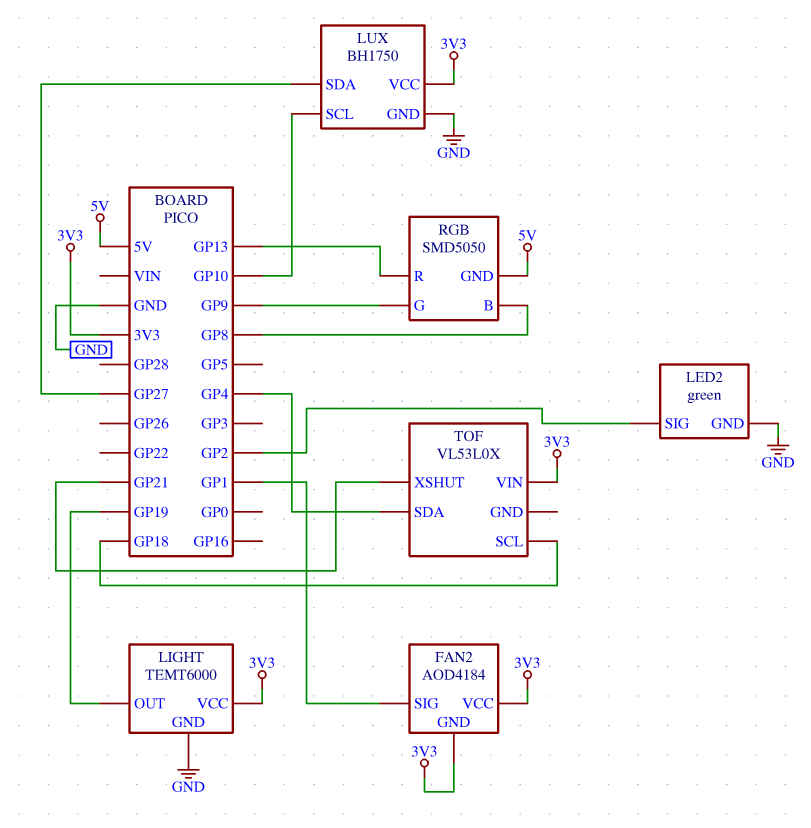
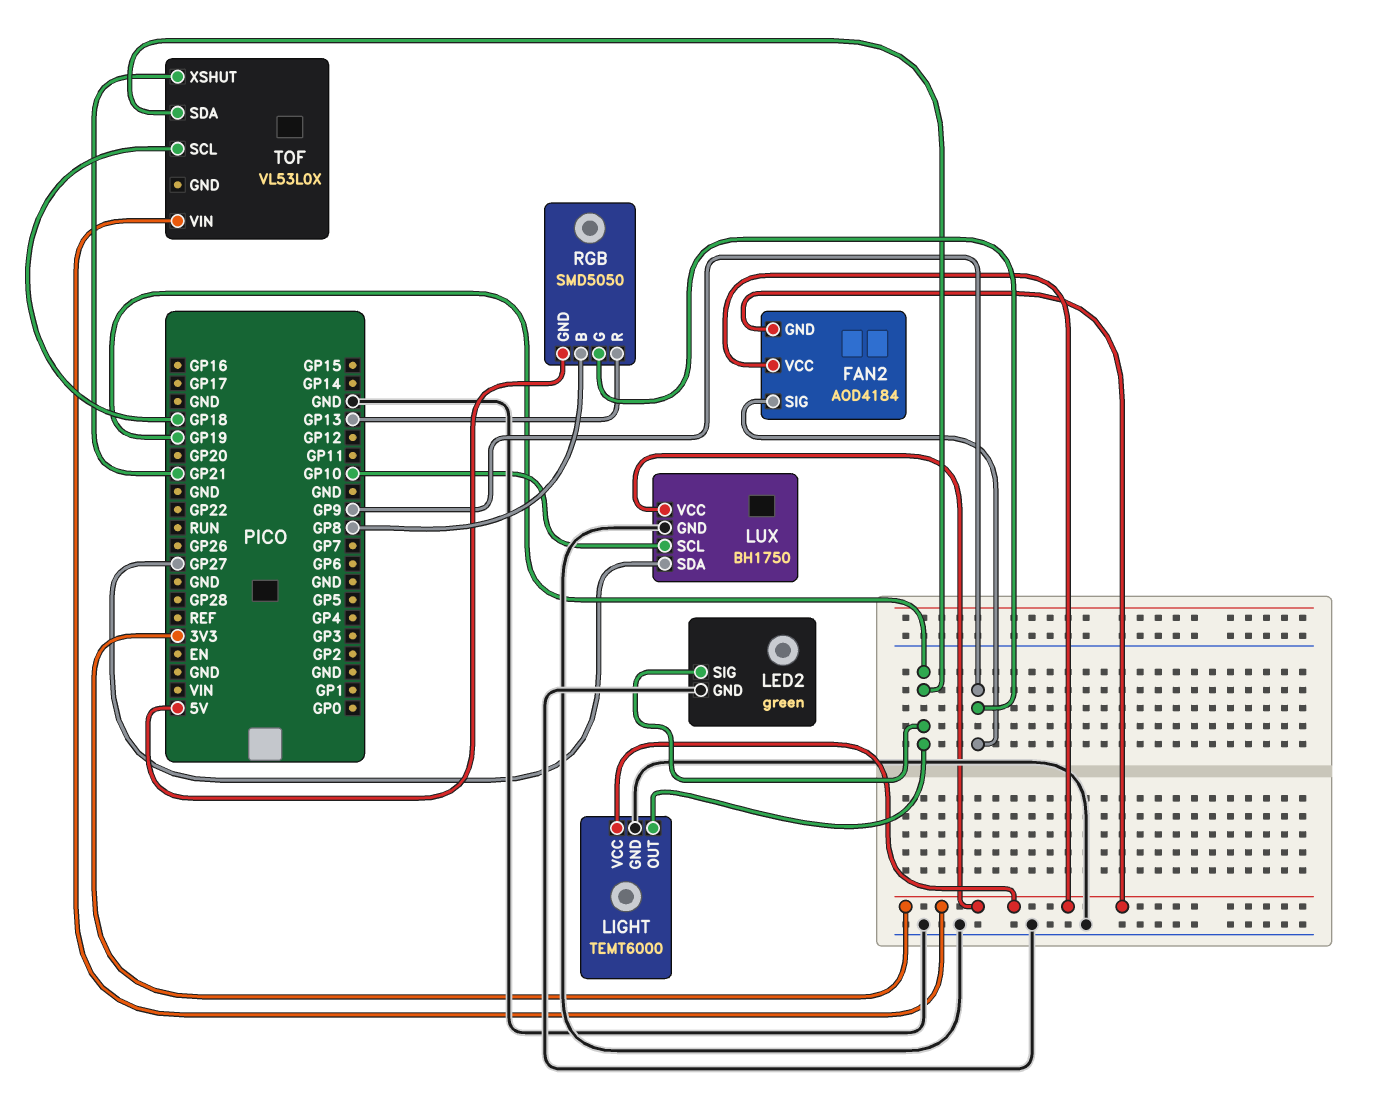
FAN2 pin SIG: GP1 -> GP9
LED2 pin SIG: GP2 -> GP19
TOF pin SDA: GP4 -> GP19

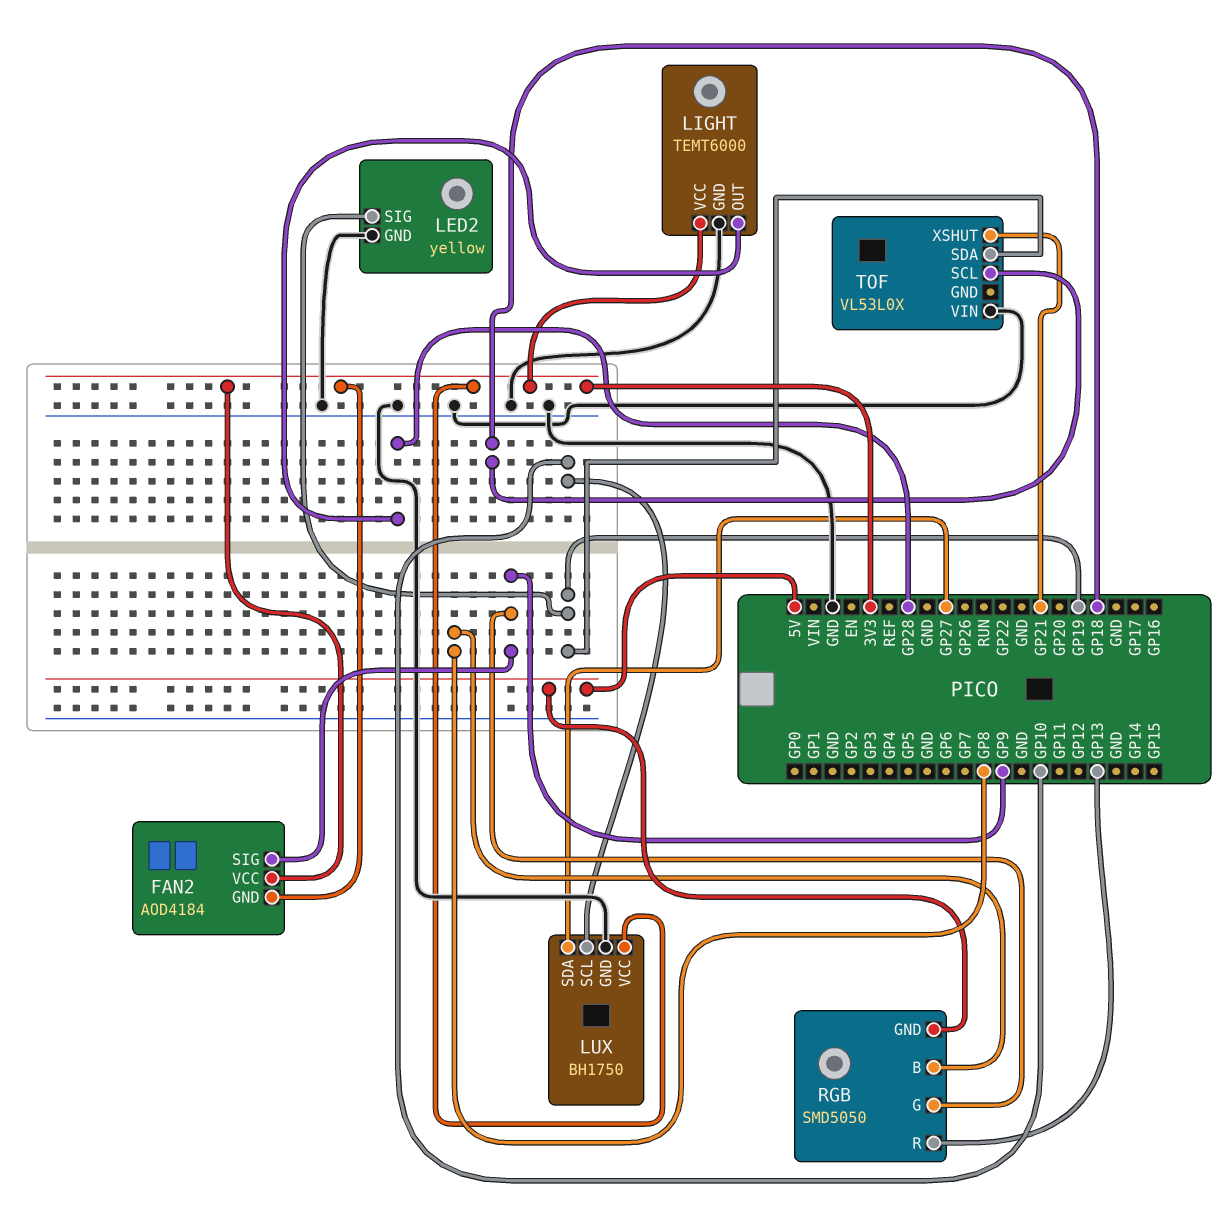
LED2: green -> yellow
LIGHT pin OUT: GP19 -> GP28
TOF pin VIN: 3V3 -> GND

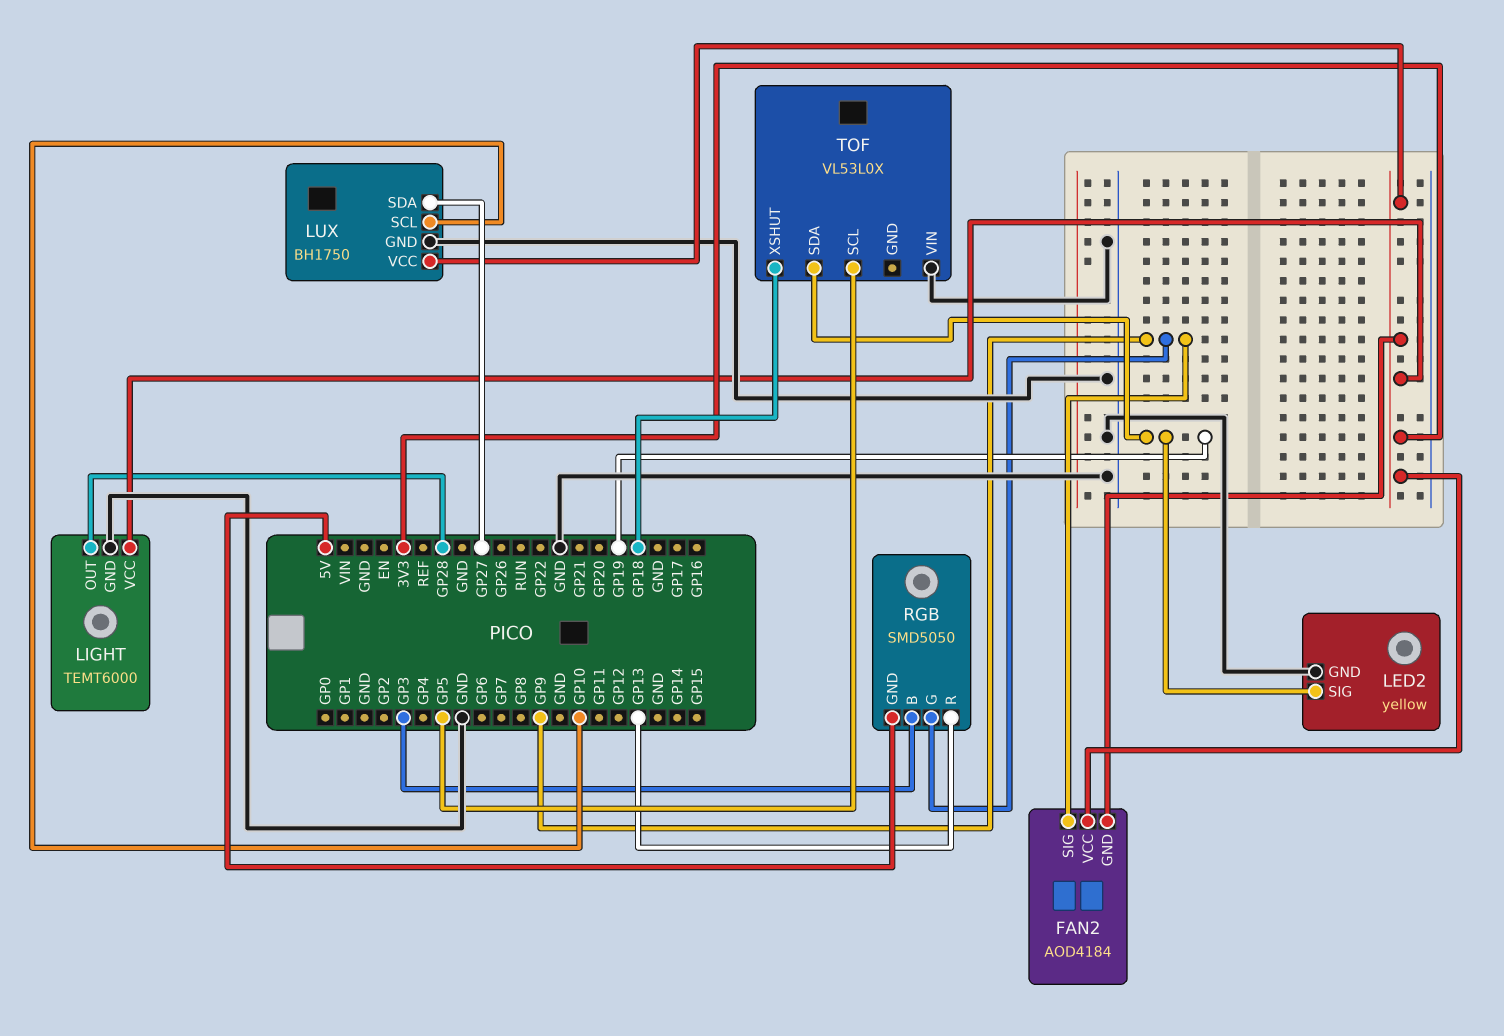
RGB pin B: GP8 -> GP3
TOF pin SCL: GP18 -> GP5
TOF pin XSHUT: GP21 -> GP18

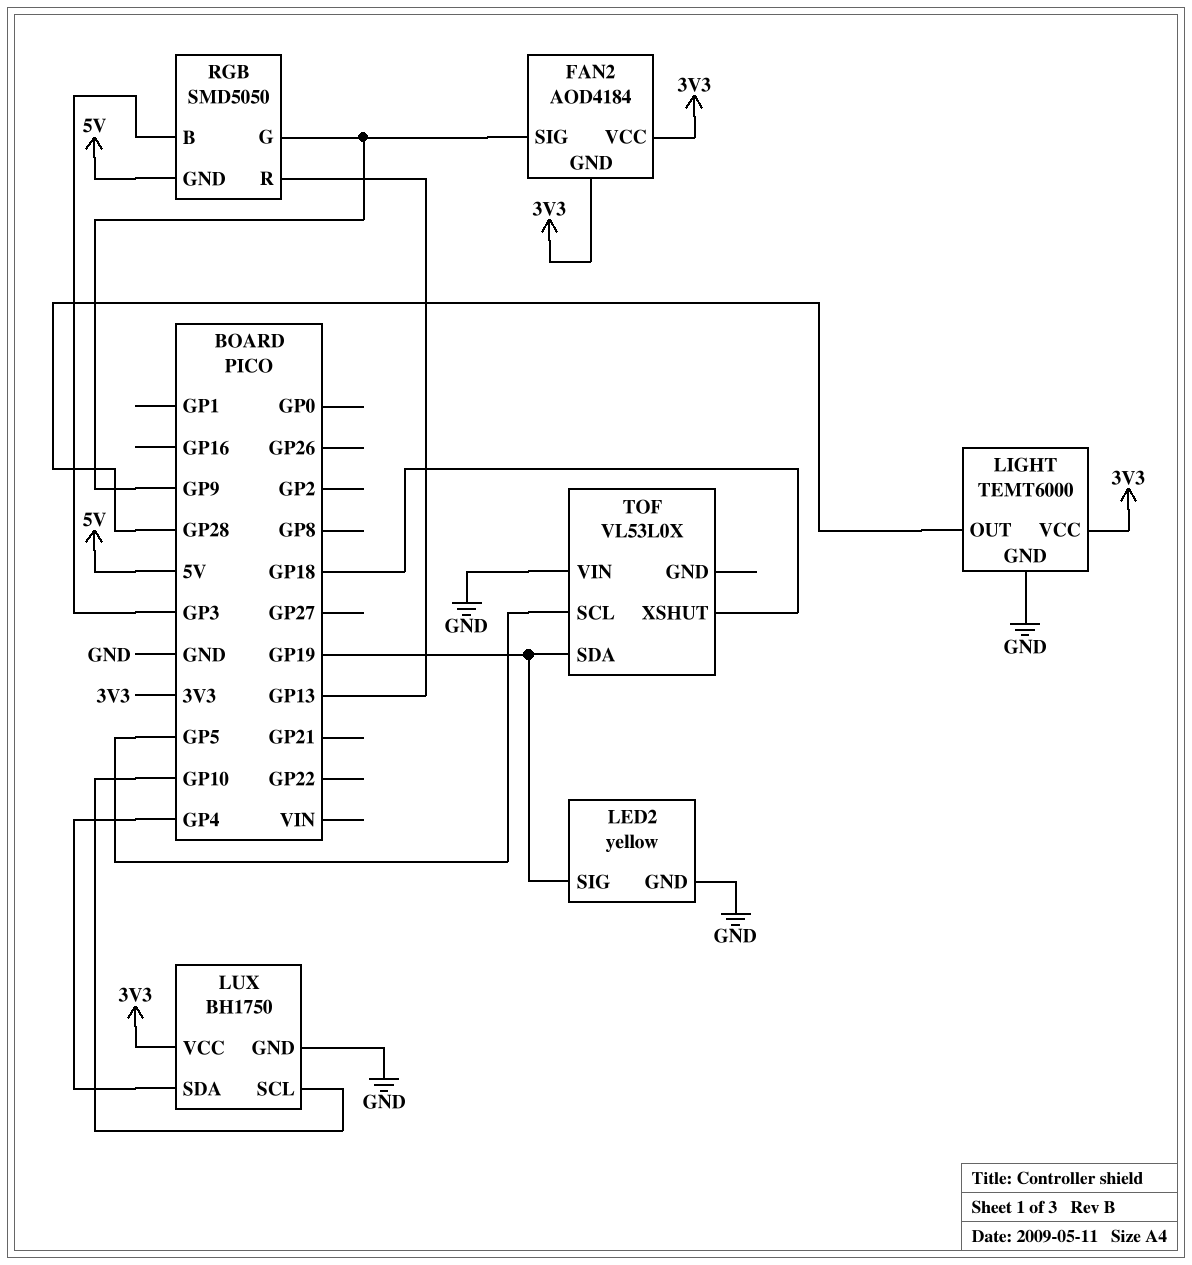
LUX pin SDA: GP27 -> GP4

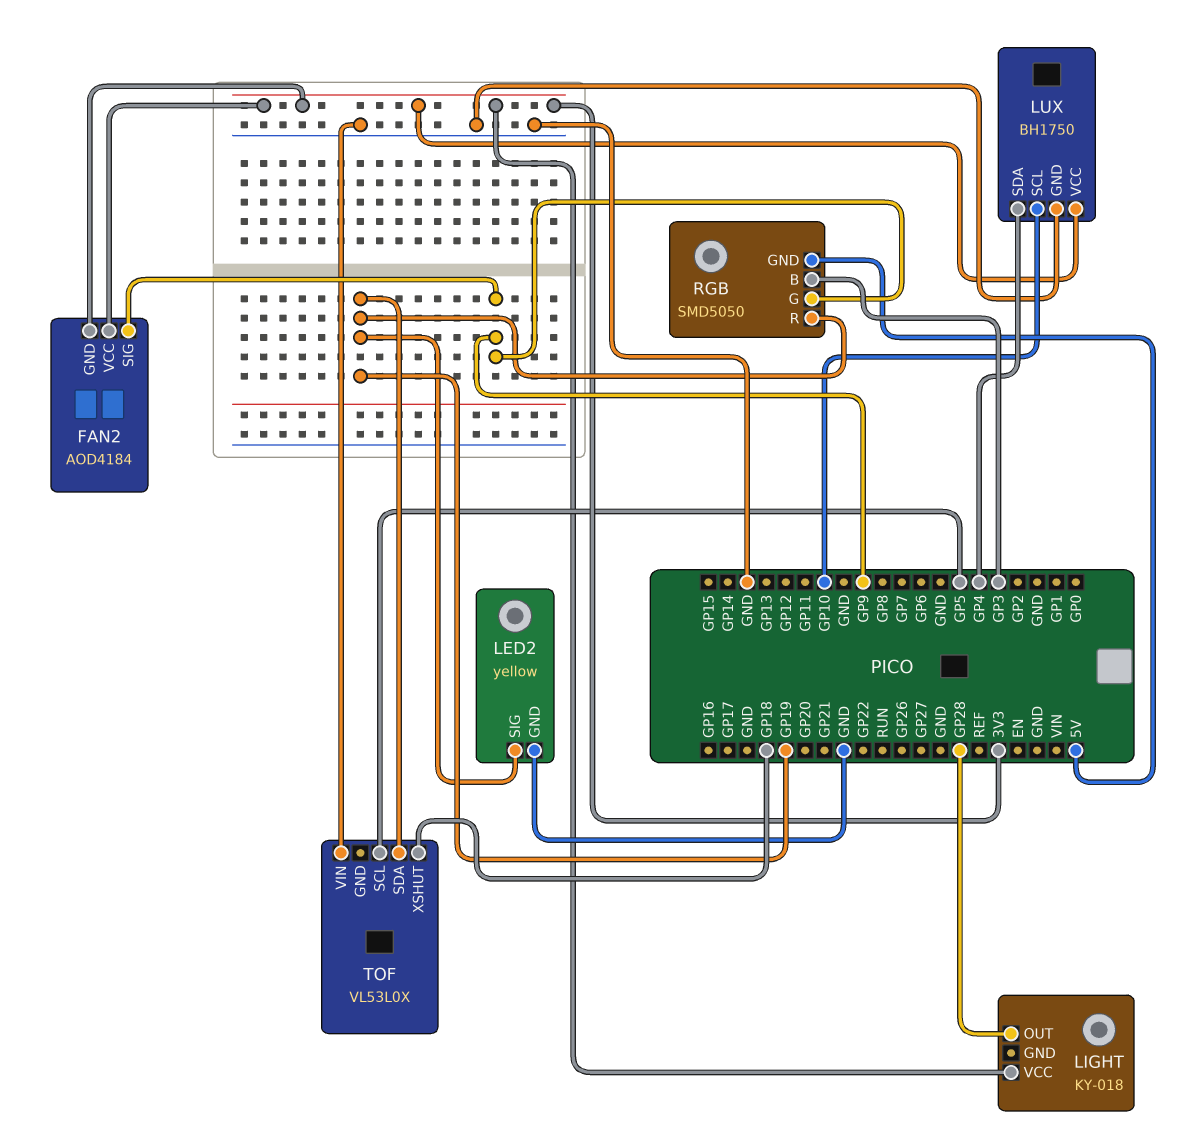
LIGHT: TEMT6000 -> KY-018
LIGHT pin GND: GND -> none
RGB pin R: GP13 -> GP19

